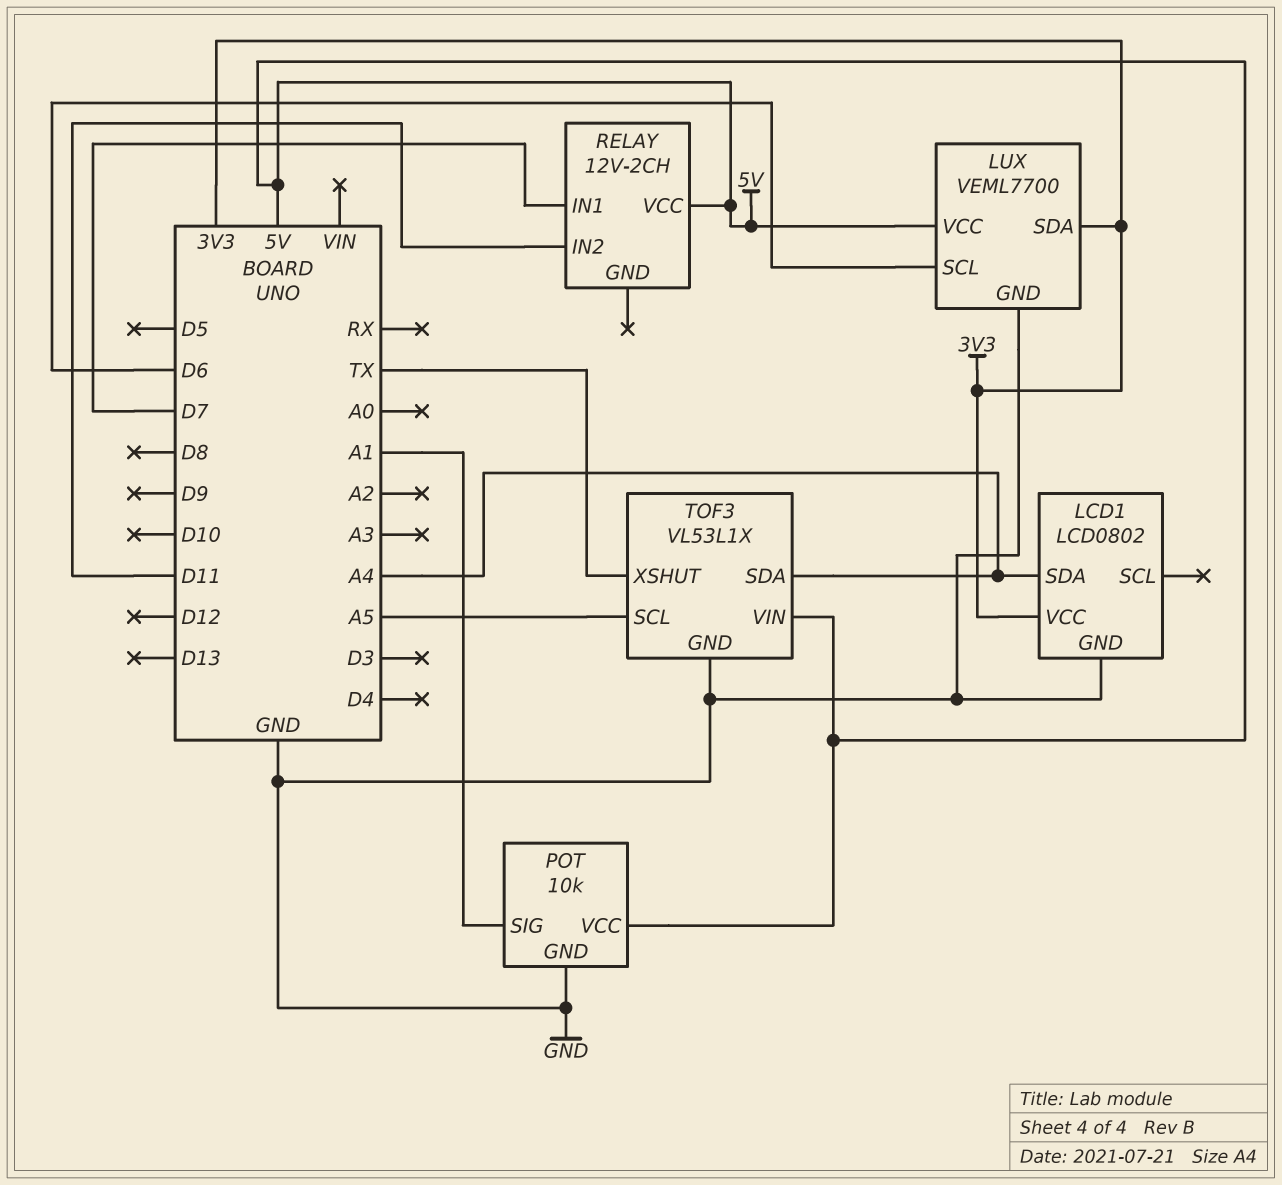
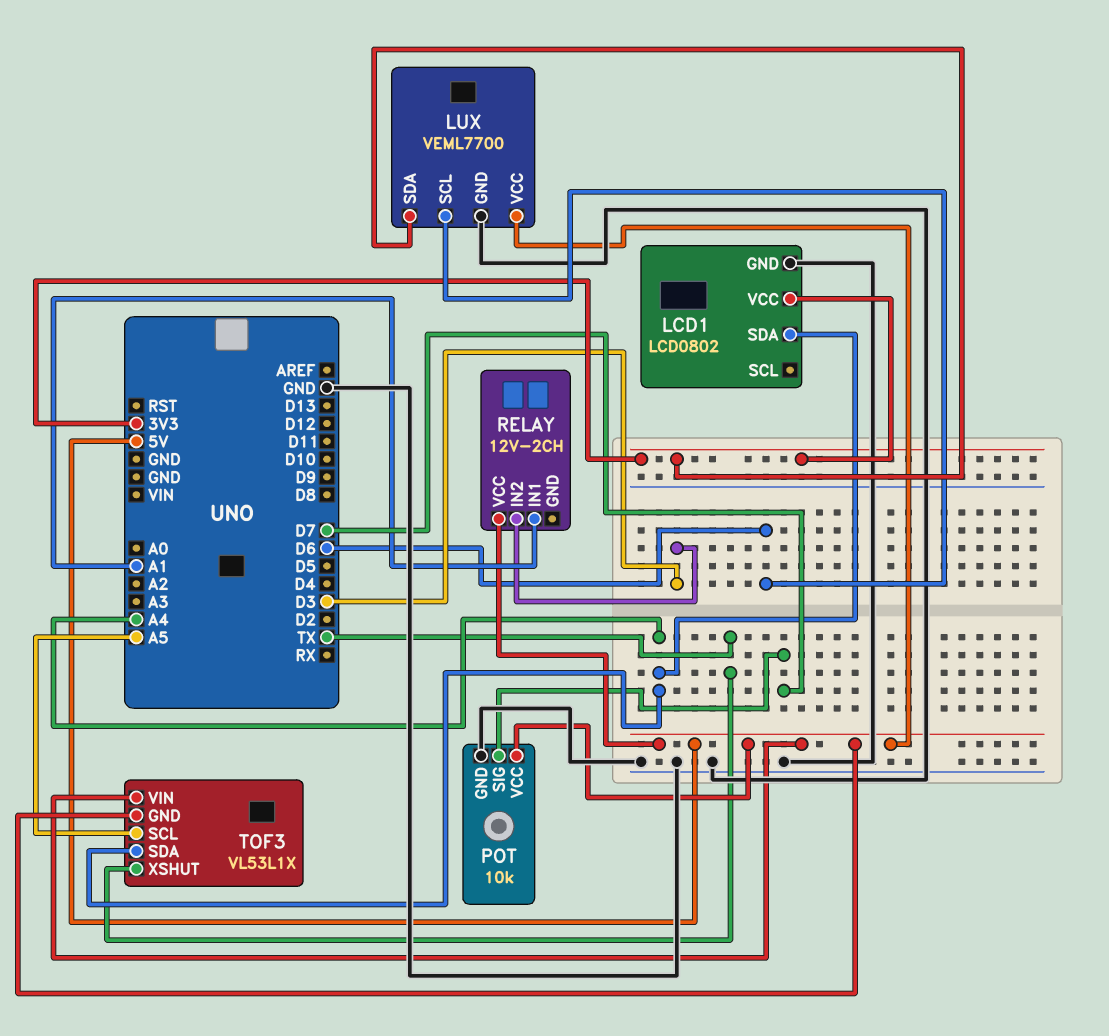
POT pin SIG: A1 -> D7
RELAY pin IN1: D7 -> A1
RELAY pin IN2: D11 -> D3
TOF3 pin GND: GND -> 5V

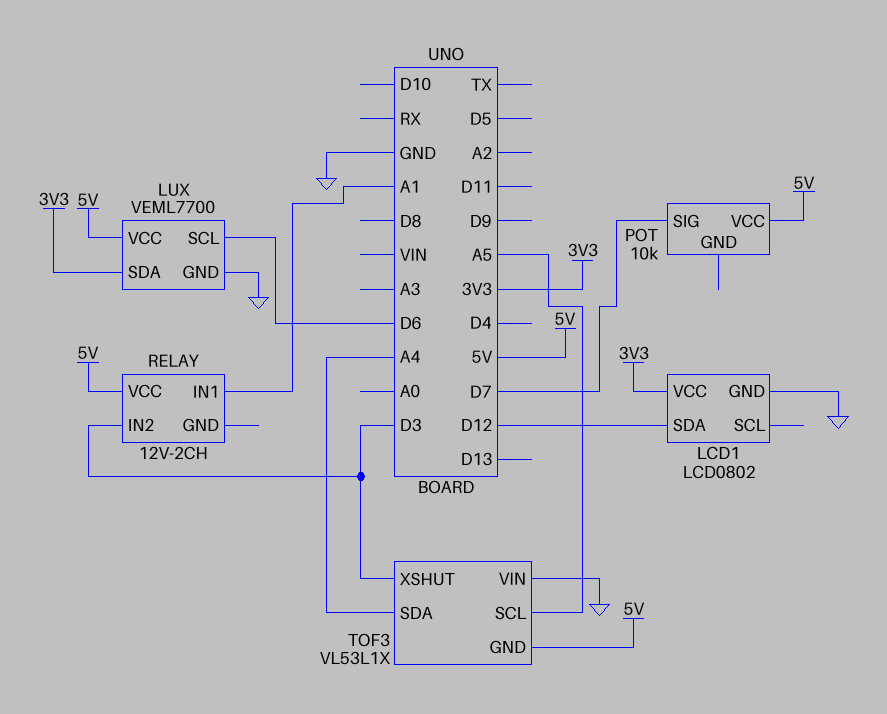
LCD1 pin SDA: A4 -> D12
POT pin GND: GND -> none
TOF3 pin VIN: 5V -> GND
TOF3 pin XSHUT: TX -> D3

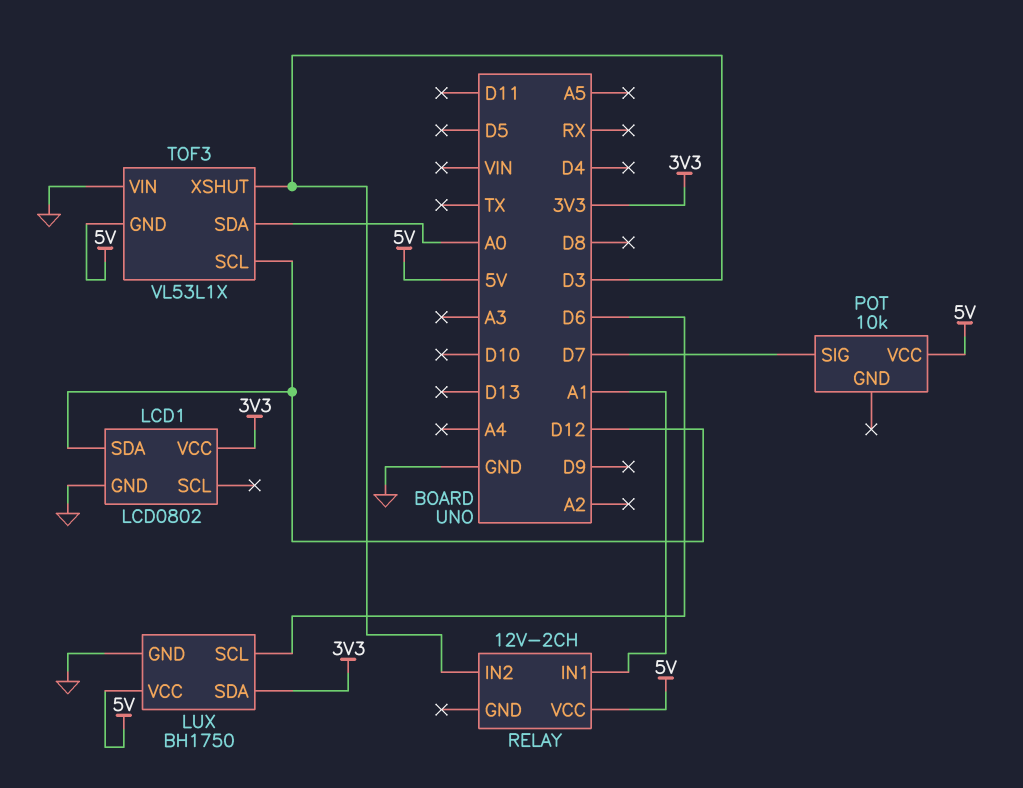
LUX: VEML7700 -> BH1750
TOF3 pin SCL: A5 -> D12
TOF3 pin SDA: A4 -> A0

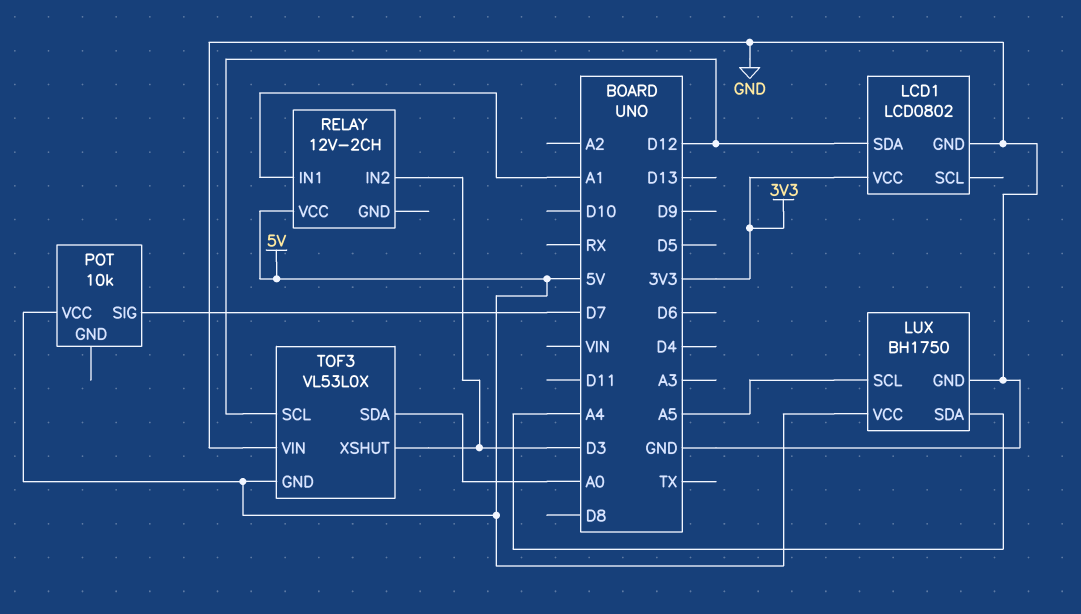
LUX pin SCL: D6 -> A5
LUX pin SDA: 3V3 -> A4
TOF3: VL53L1X -> VL53L0X

